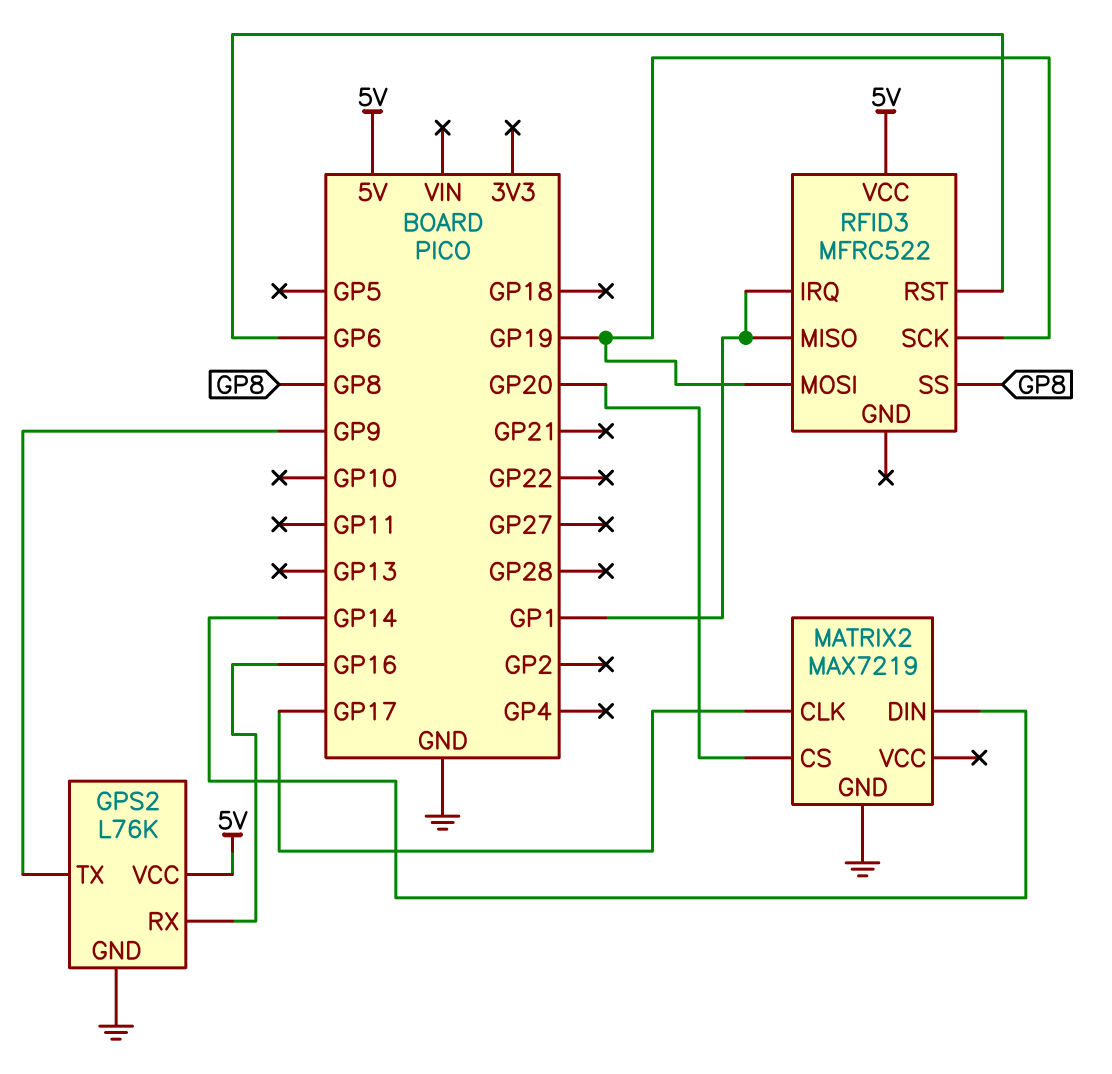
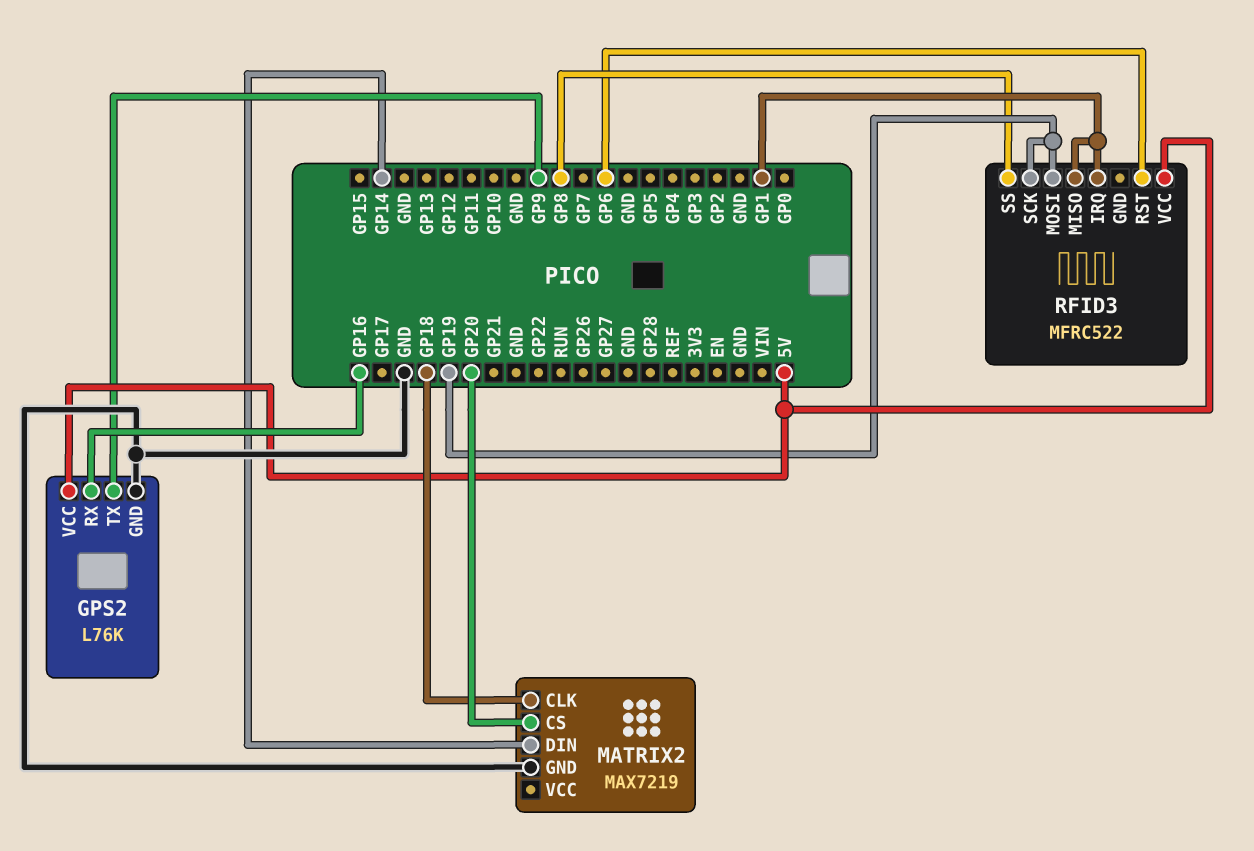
MATRIX2 pin CLK: GP17 -> GP18

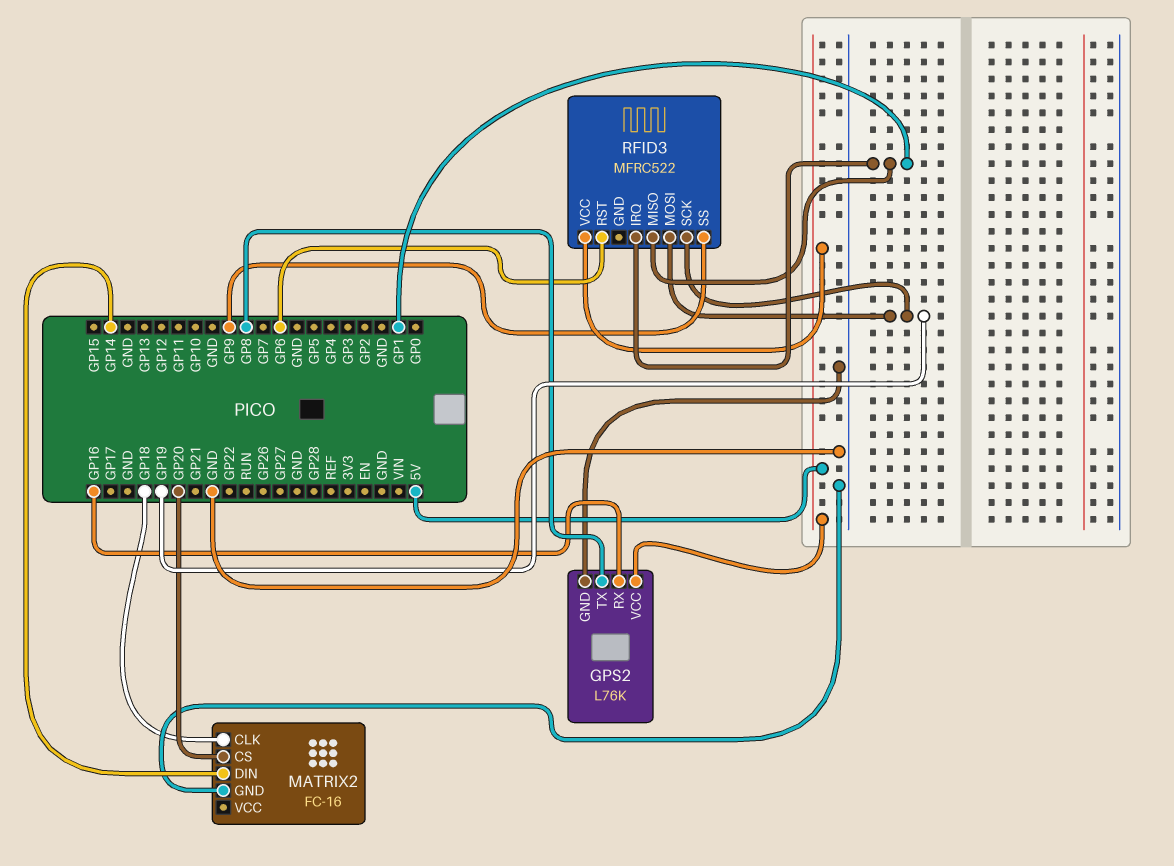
GPS2 pin TX: GP9 -> GP8
MATRIX2: MAX7219 -> FC-16
RFID3 pin SS: GP8 -> GP9

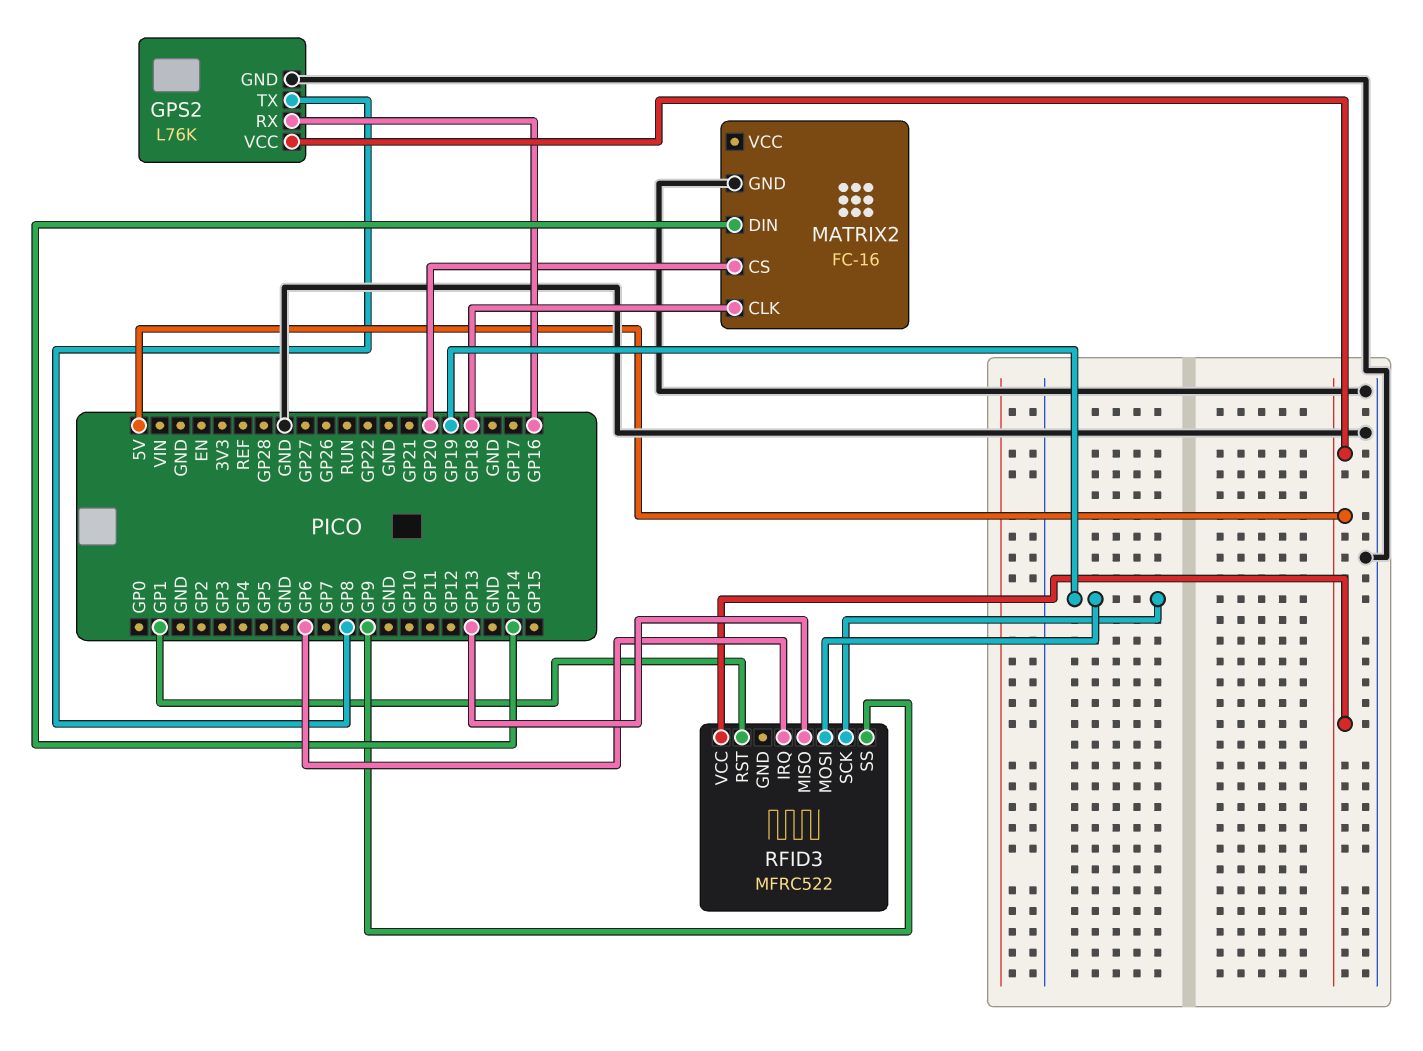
RFID3 pin IRQ: GP1 -> GP6
RFID3 pin MISO: GP1 -> GP13
RFID3 pin RST: GP6 -> GP1

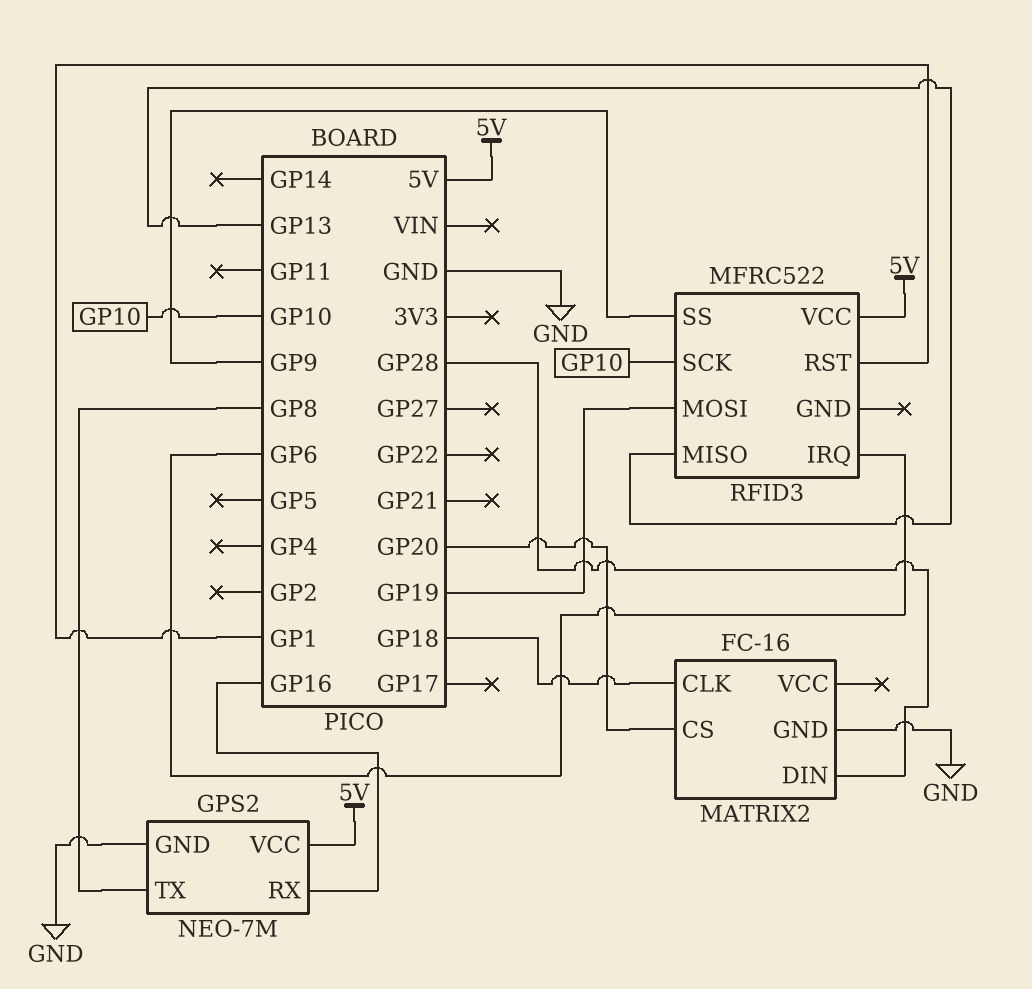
GPS2: L76K -> NEO-7M
MATRIX2 pin DIN: GP14 -> GP28
RFID3 pin SCK: GP19 -> GP10

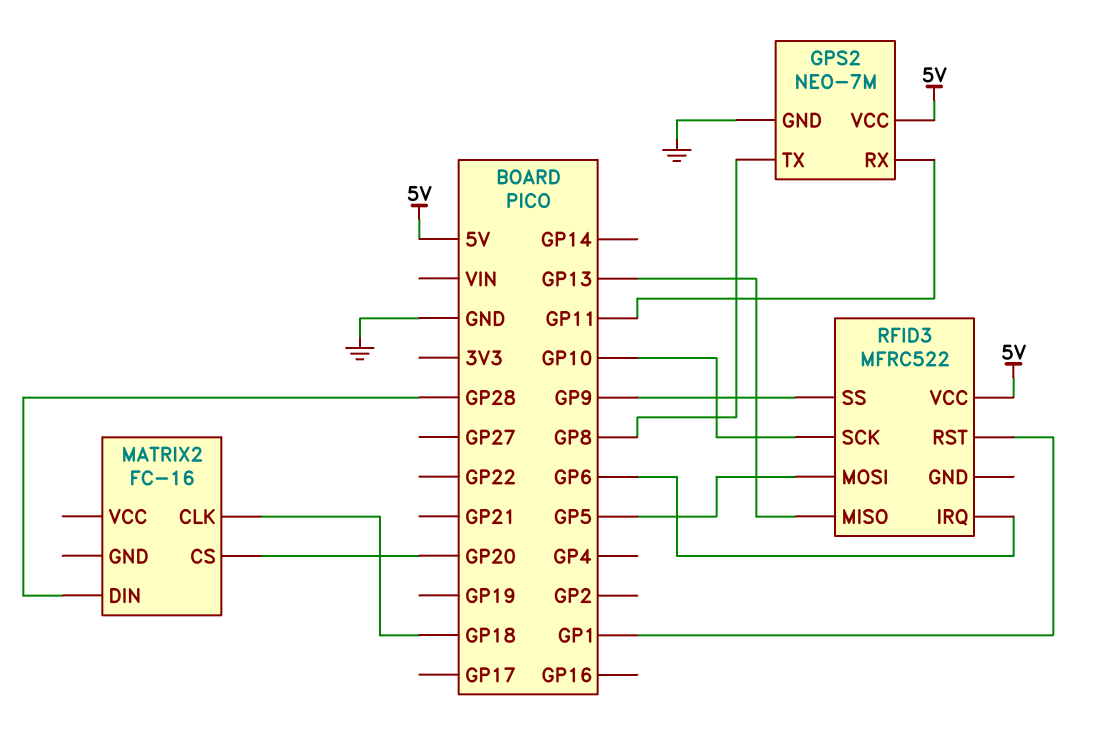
GPS2 pin RX: GP16 -> GP11
MATRIX2 pin GND: GND -> none
RFID3 pin MOSI: GP19 -> GP5

